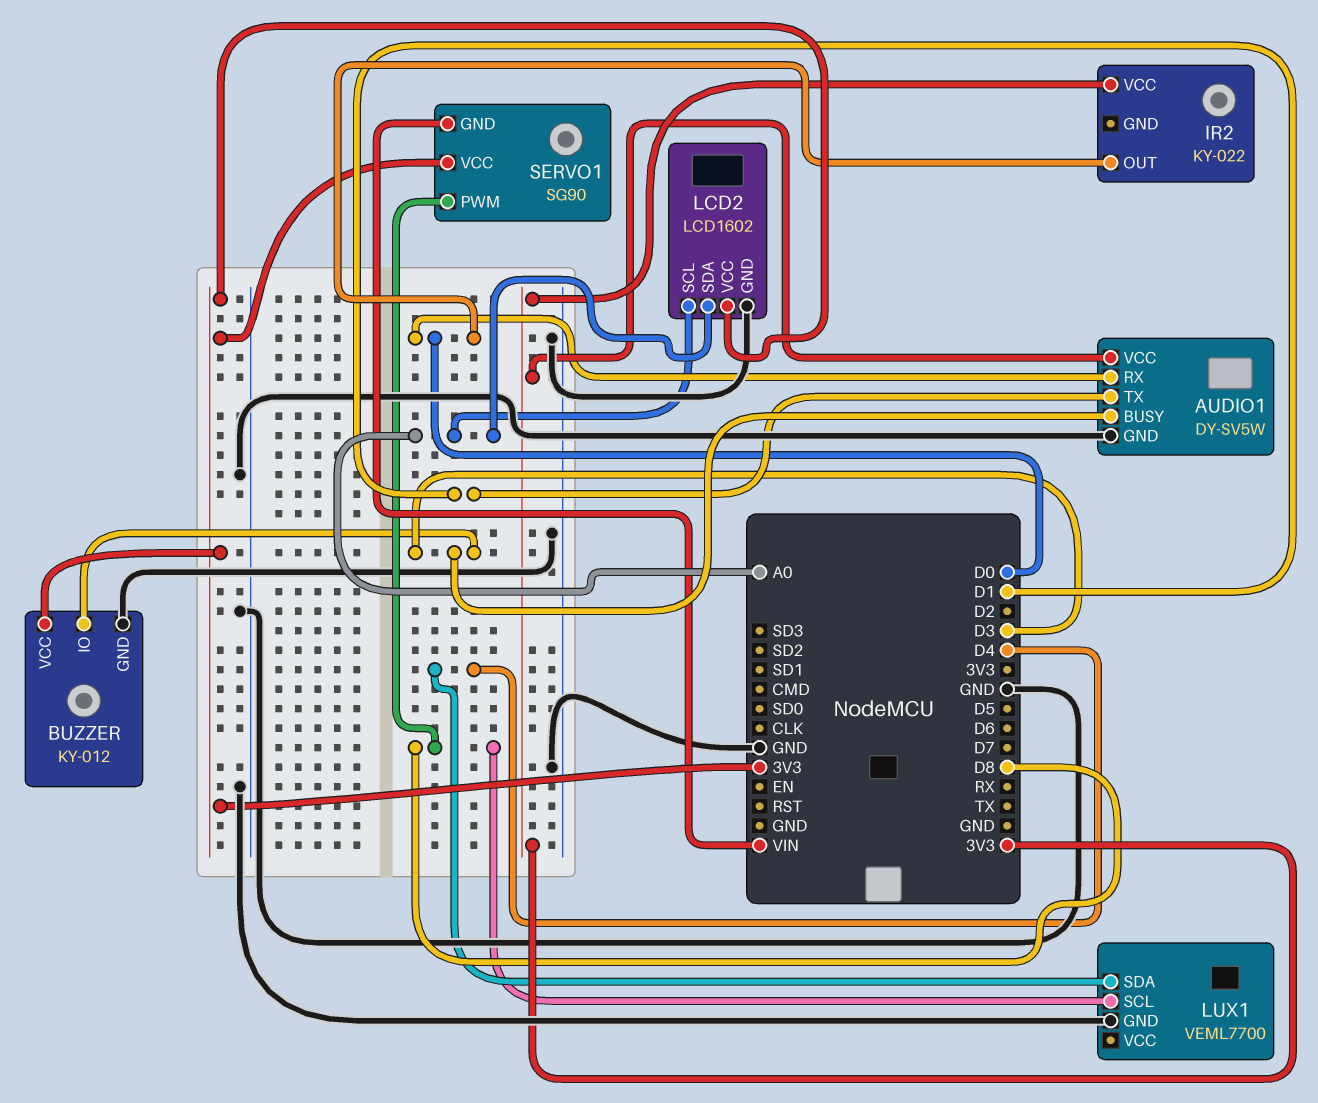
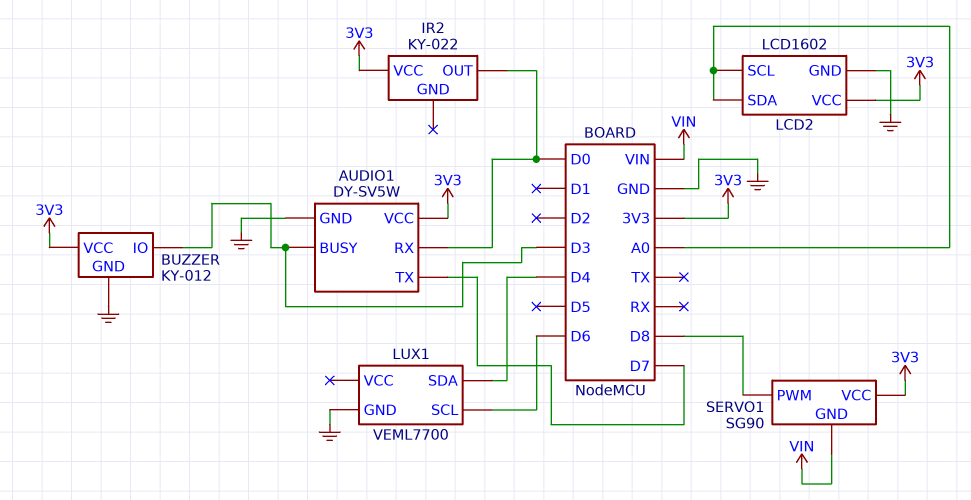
AUDIO1 pin TX: D1 -> D7
LUX1 pin SCL: D8 -> D6

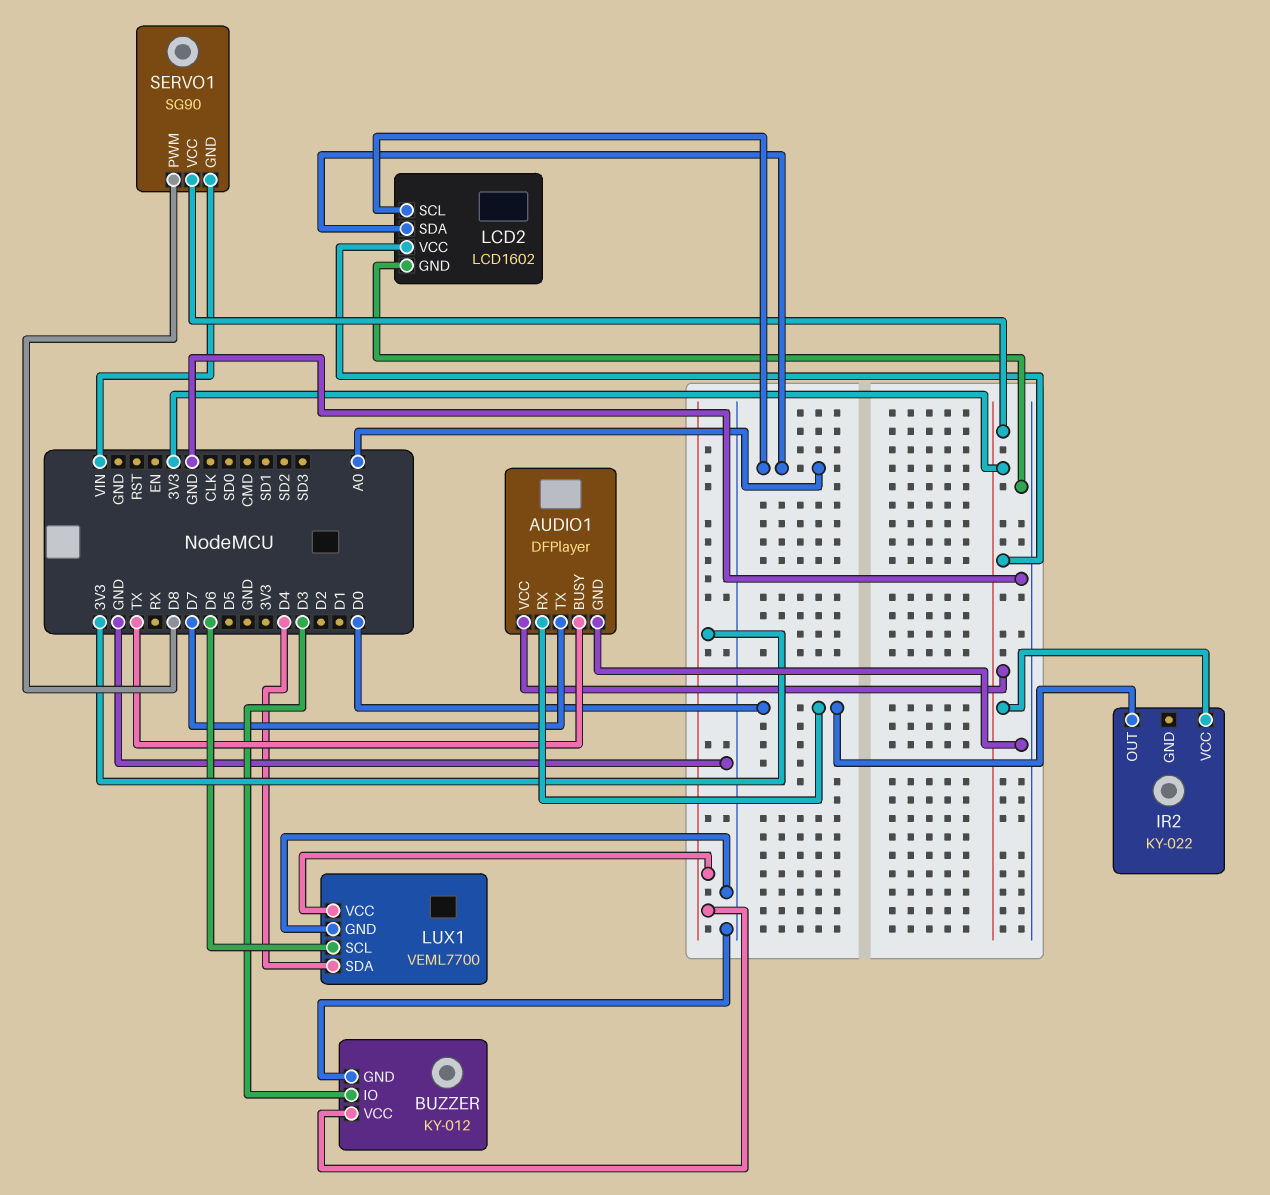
AUDIO1: DY-SV5W -> DFPlayer
AUDIO1 pin BUSY: D3 -> TX
LUX1 pin VCC: none -> 3V3

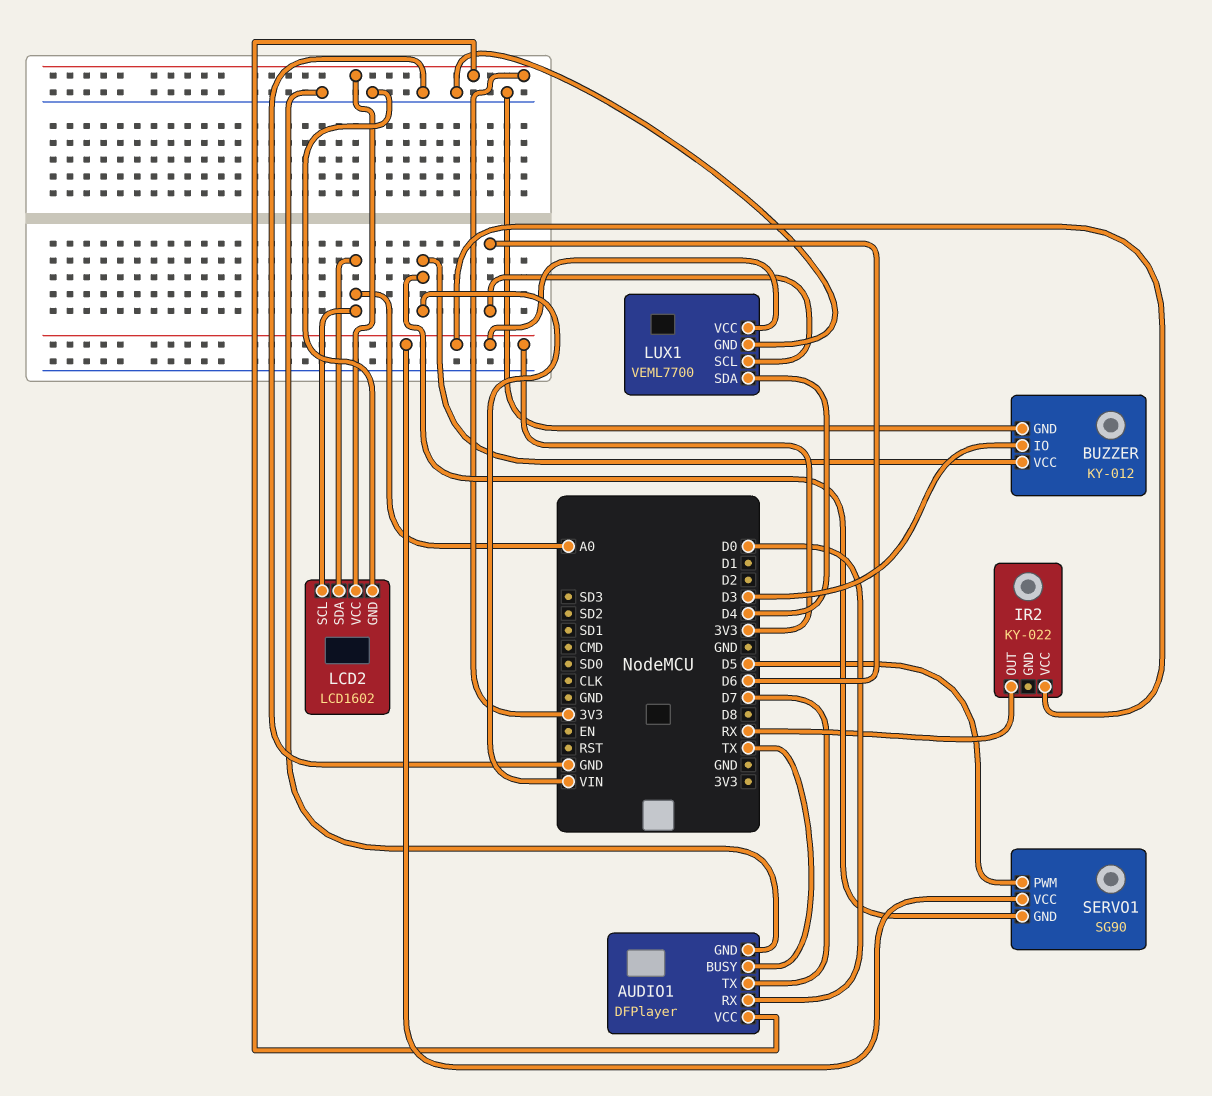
BUZZER pin VCC: 3V3 -> VIN
IR2 pin OUT: D0 -> RX
SERVO1 pin PWM: D8 -> D5

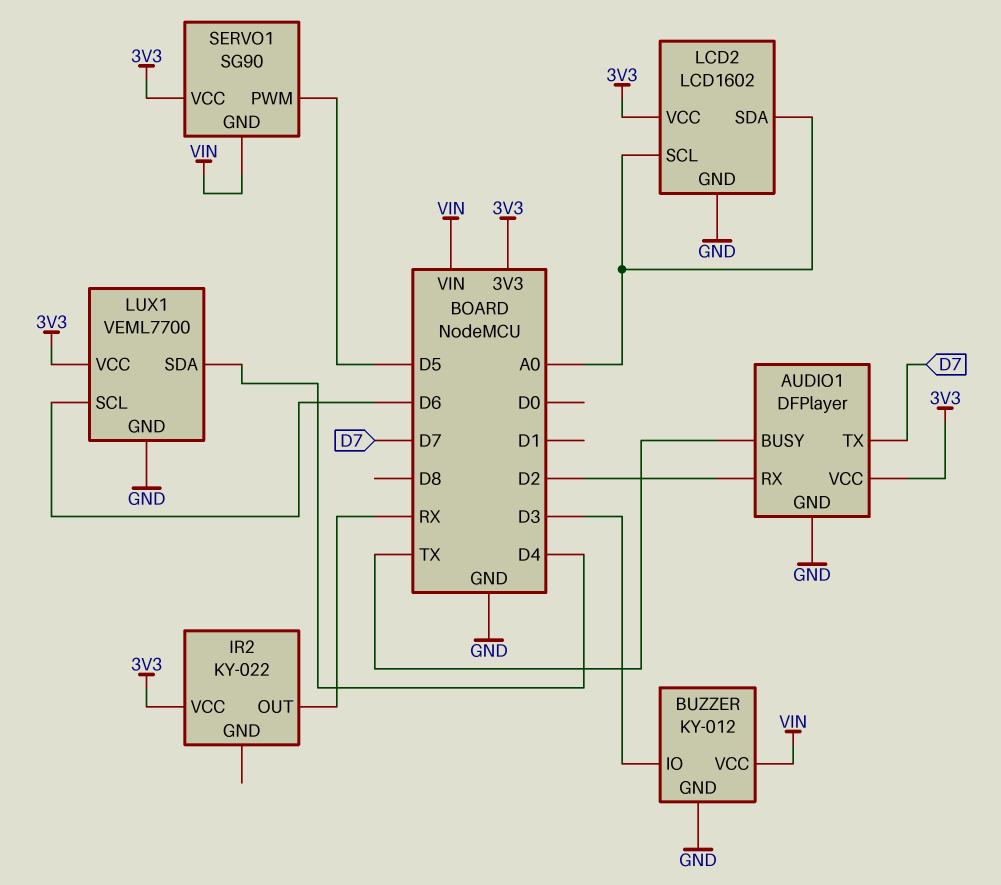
AUDIO1 pin RX: D0 -> D2

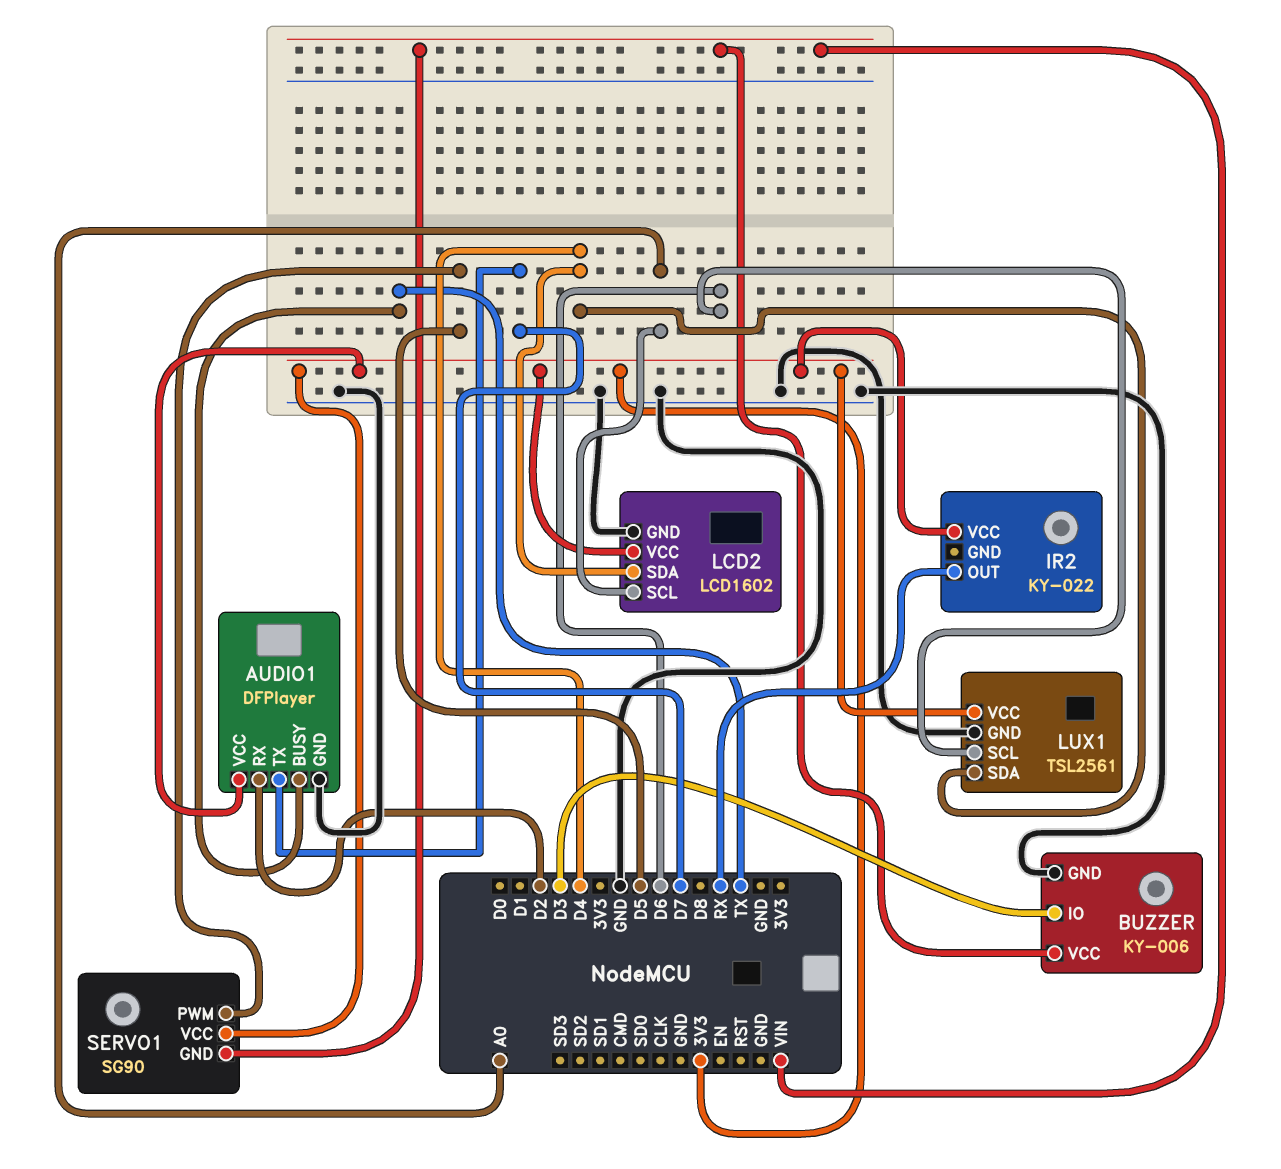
BUZZER: KY-012 -> KY-006
LCD2 pin SDA: A0 -> D4
LUX1: VEML7700 -> TSL2561

